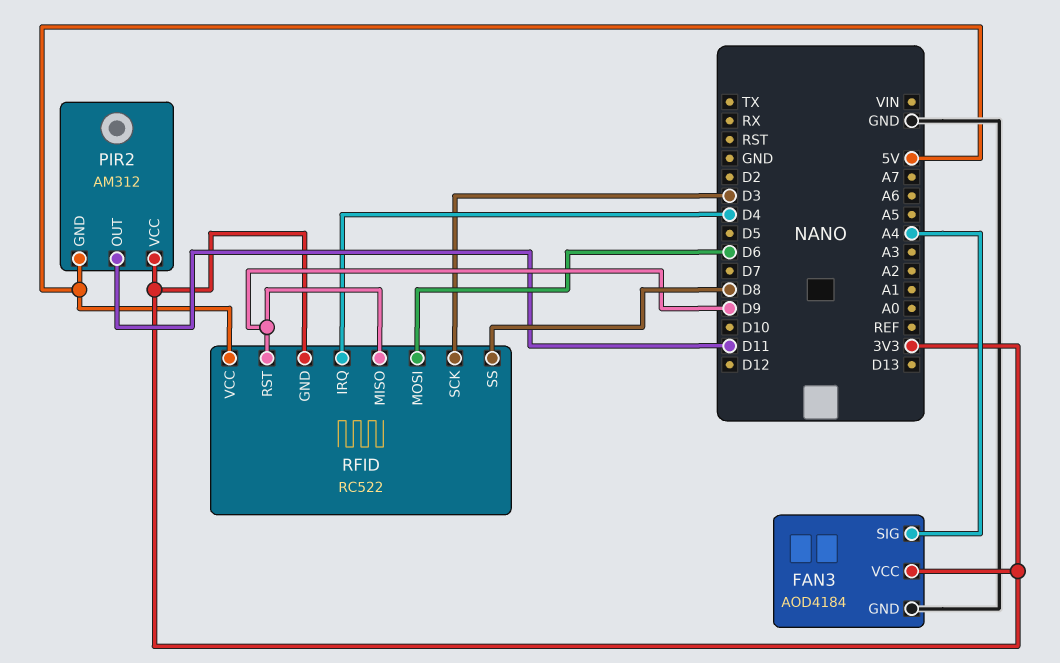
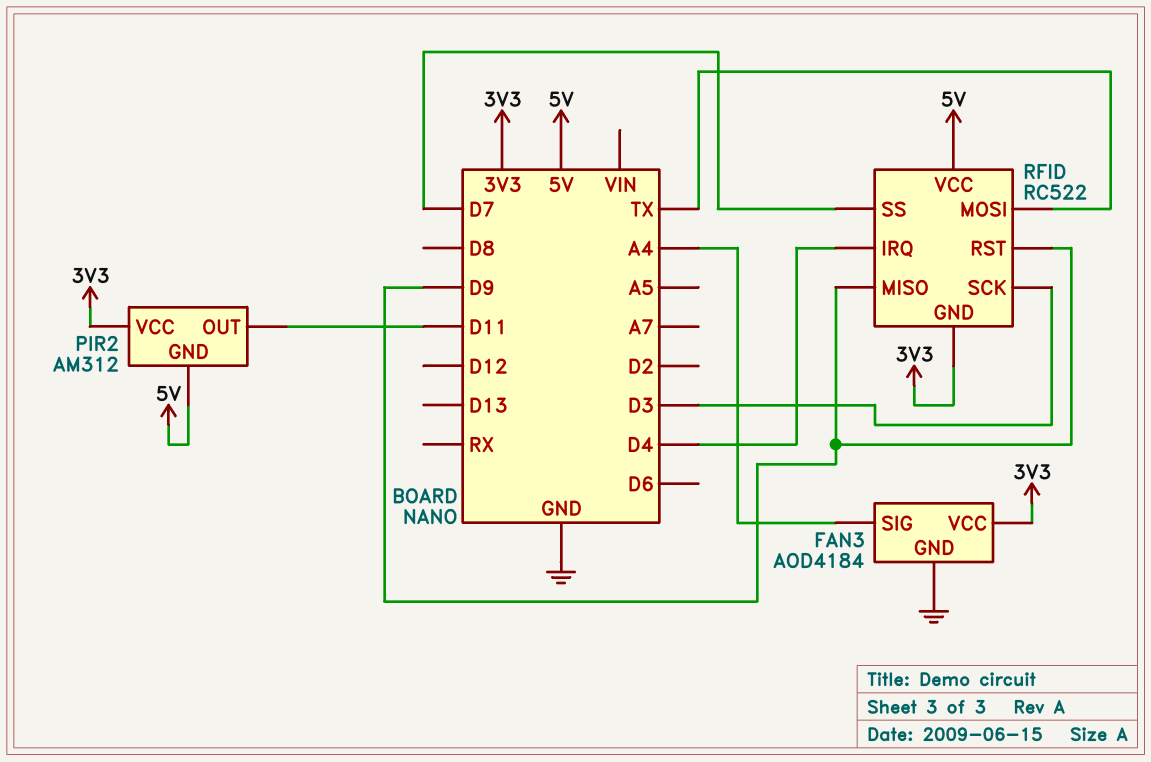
RFID pin MOSI: D6 -> TX
RFID pin SS: D8 -> D7

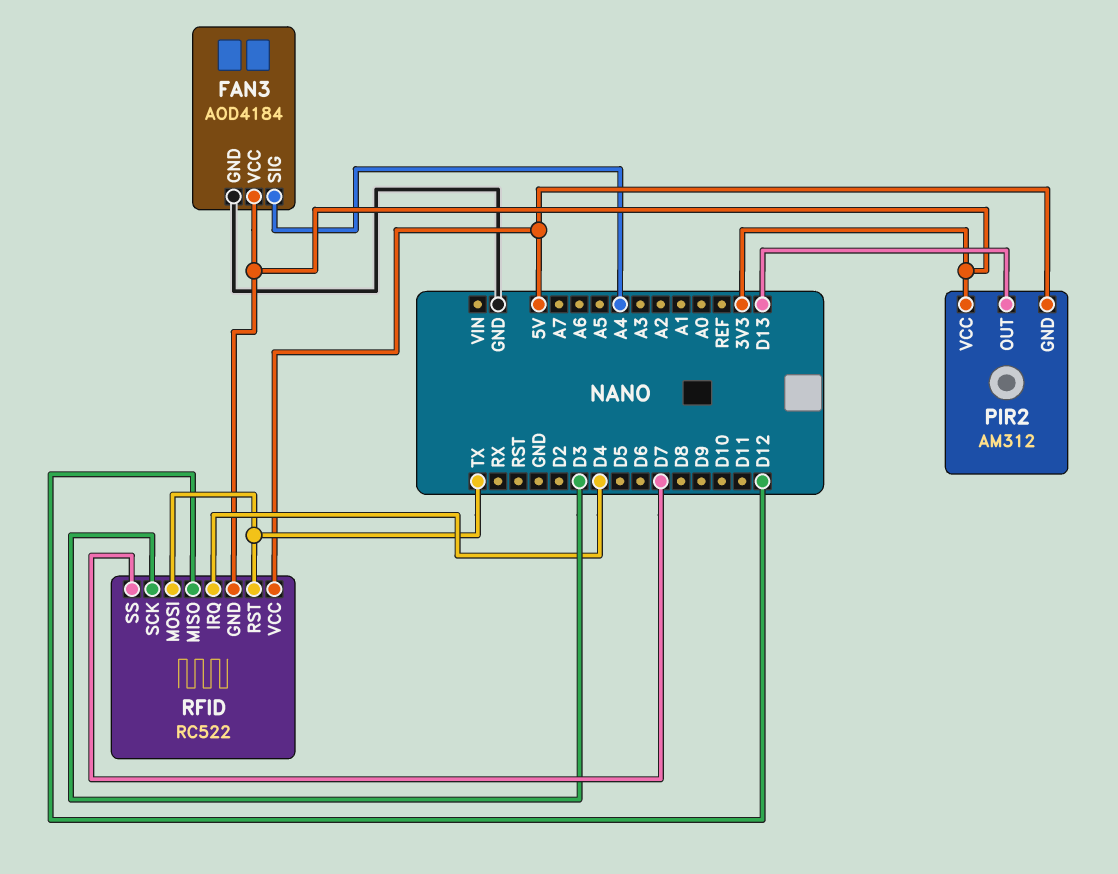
PIR2 pin OUT: D11 -> D13
RFID pin MISO: D9 -> D12
RFID pin RST: D9 -> TX

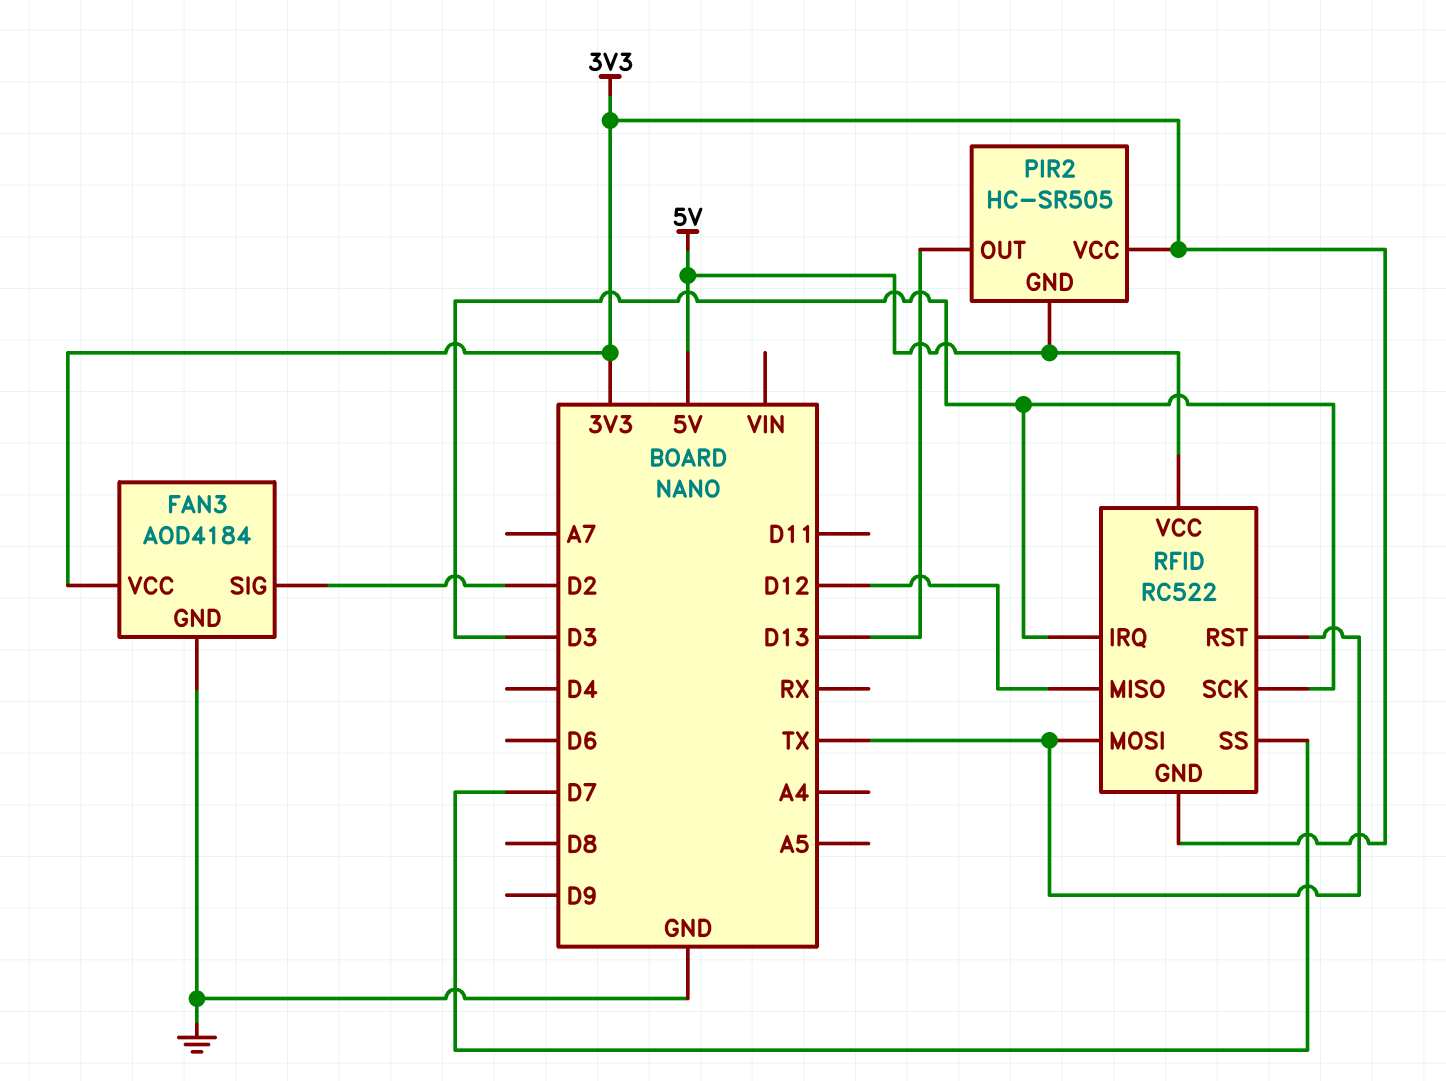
FAN3 pin SIG: A4 -> D2
PIR2: AM312 -> HC-SR505
RFID pin IRQ: D4 -> D3

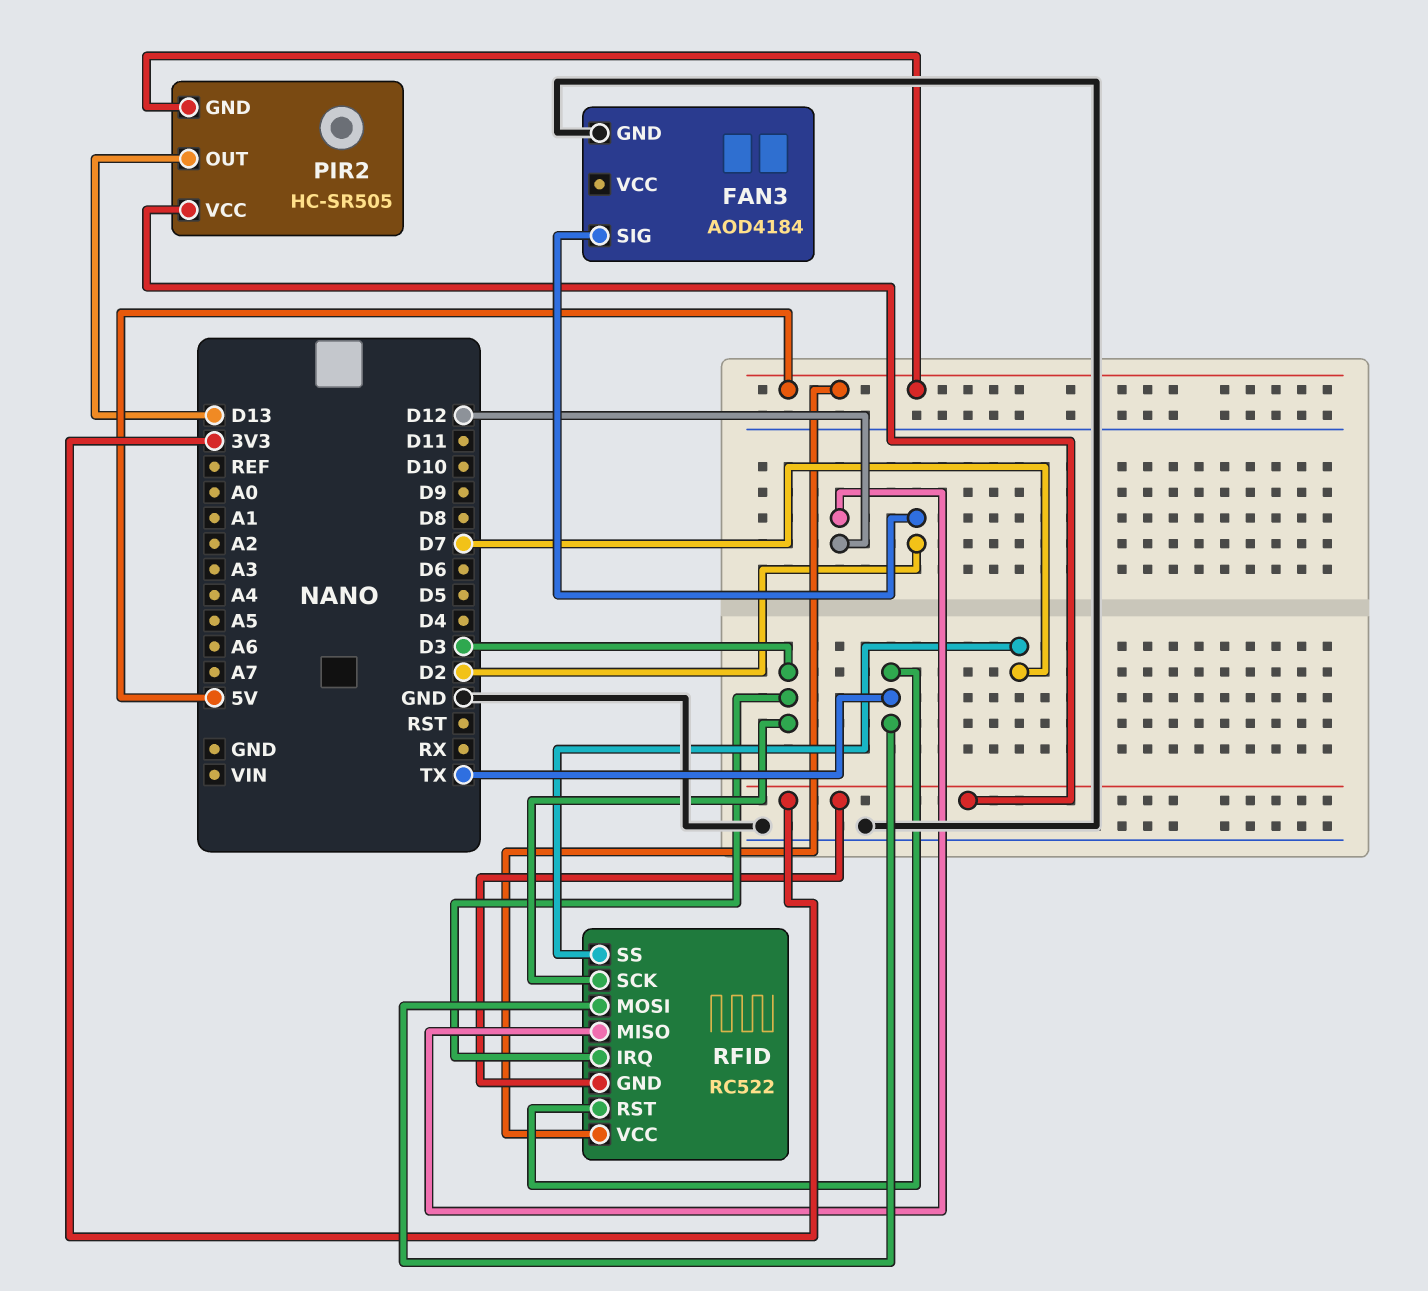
FAN3 pin VCC: 3V3 -> none

